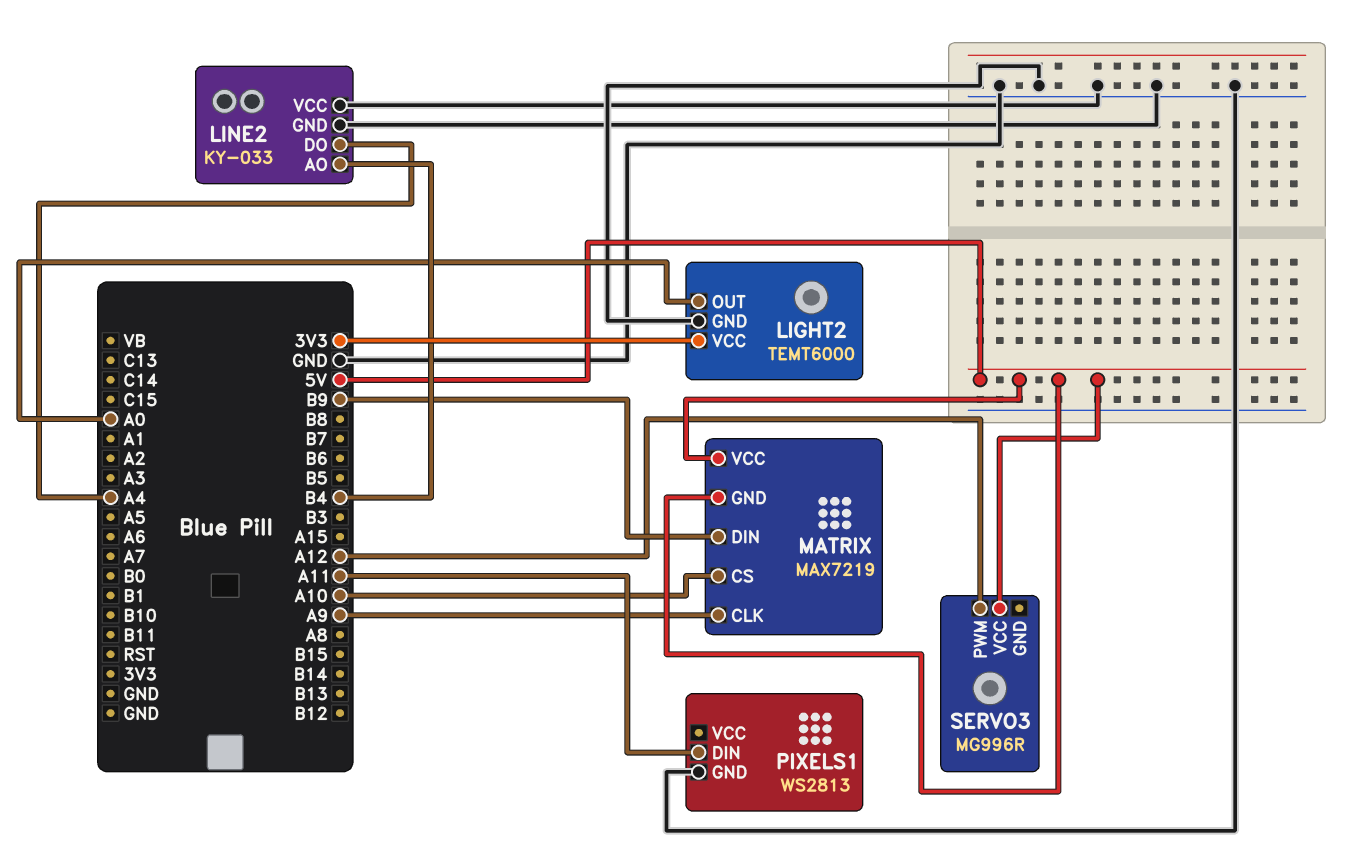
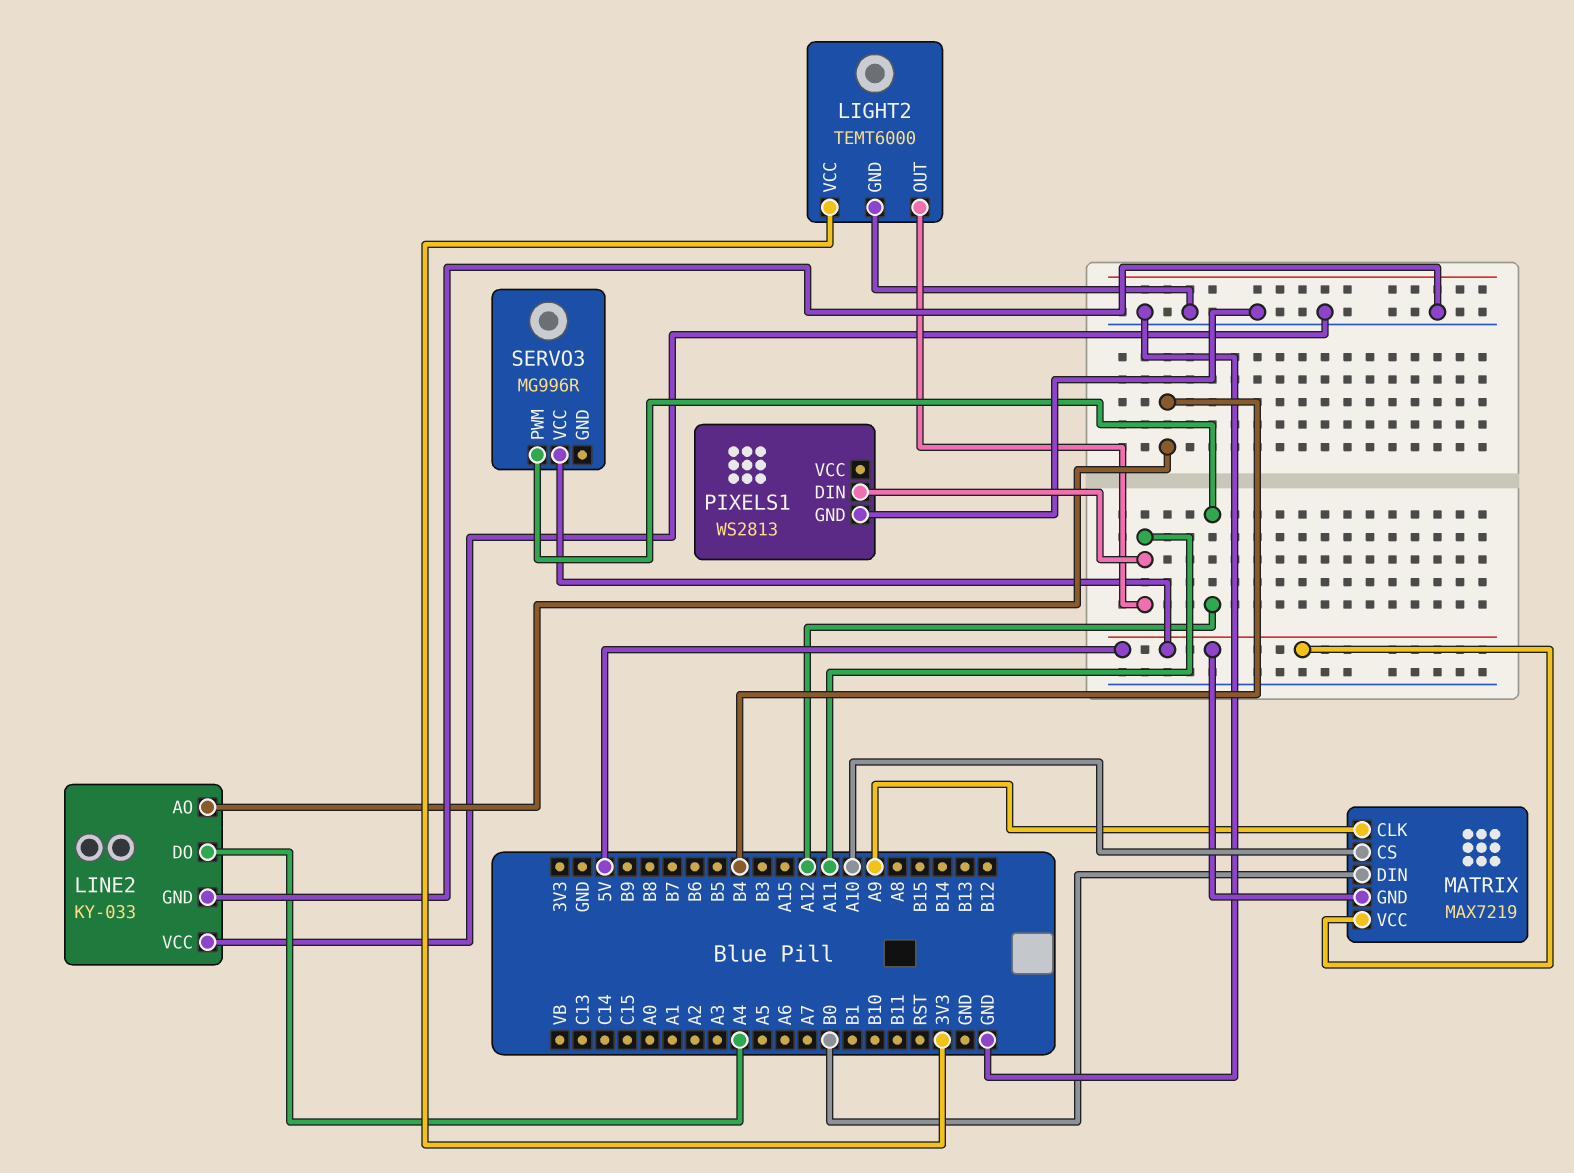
LIGHT2 pin OUT: A0 -> A11
MATRIX pin DIN: B9 -> B0

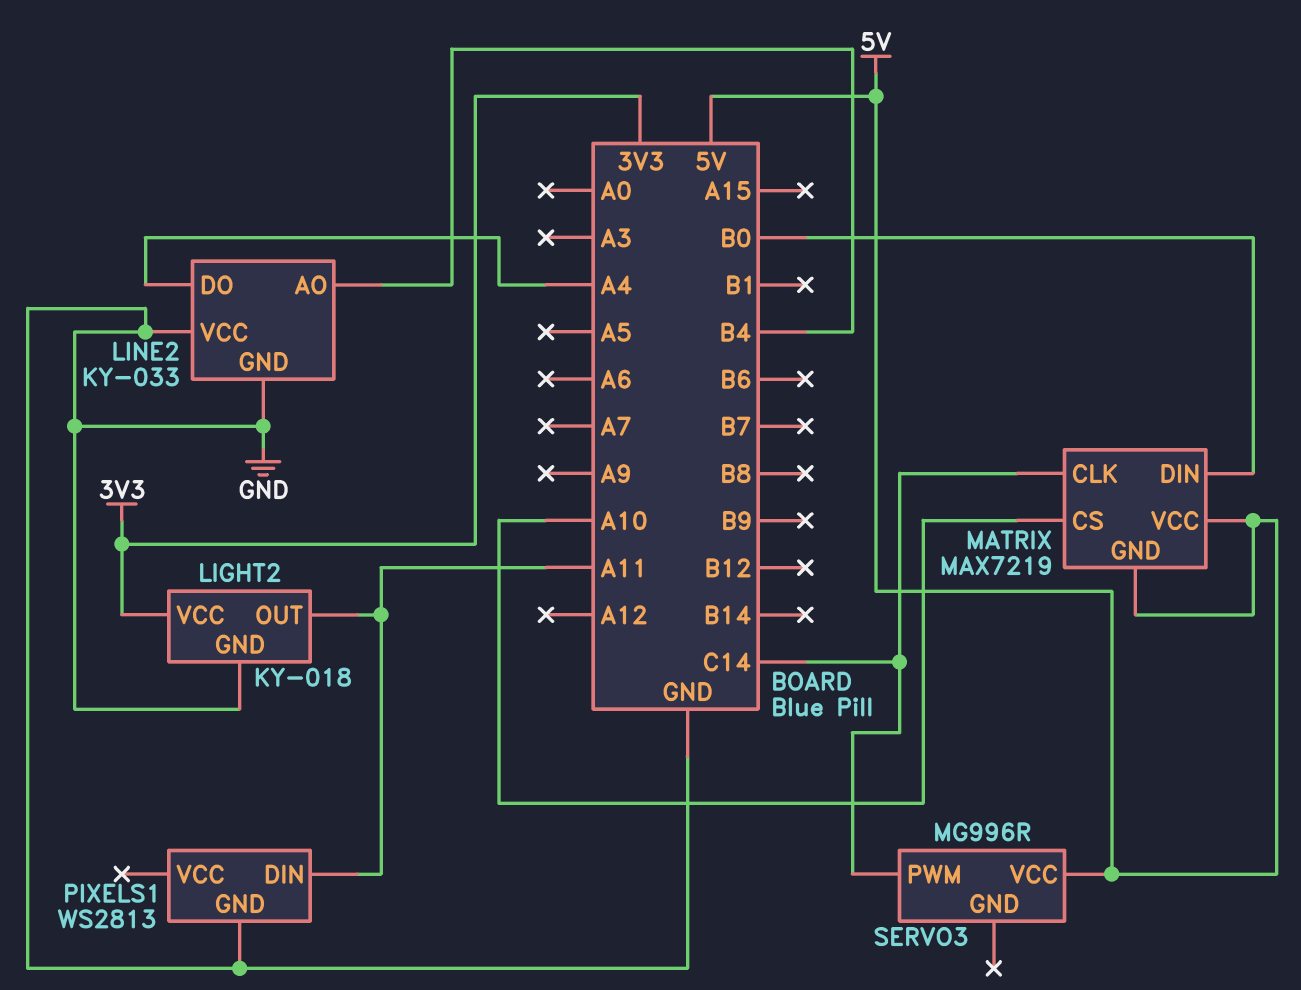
LIGHT2: TEMT6000 -> KY-018
MATRIX pin CLK: A9 -> C14
SERVO3 pin PWM: A12 -> C14

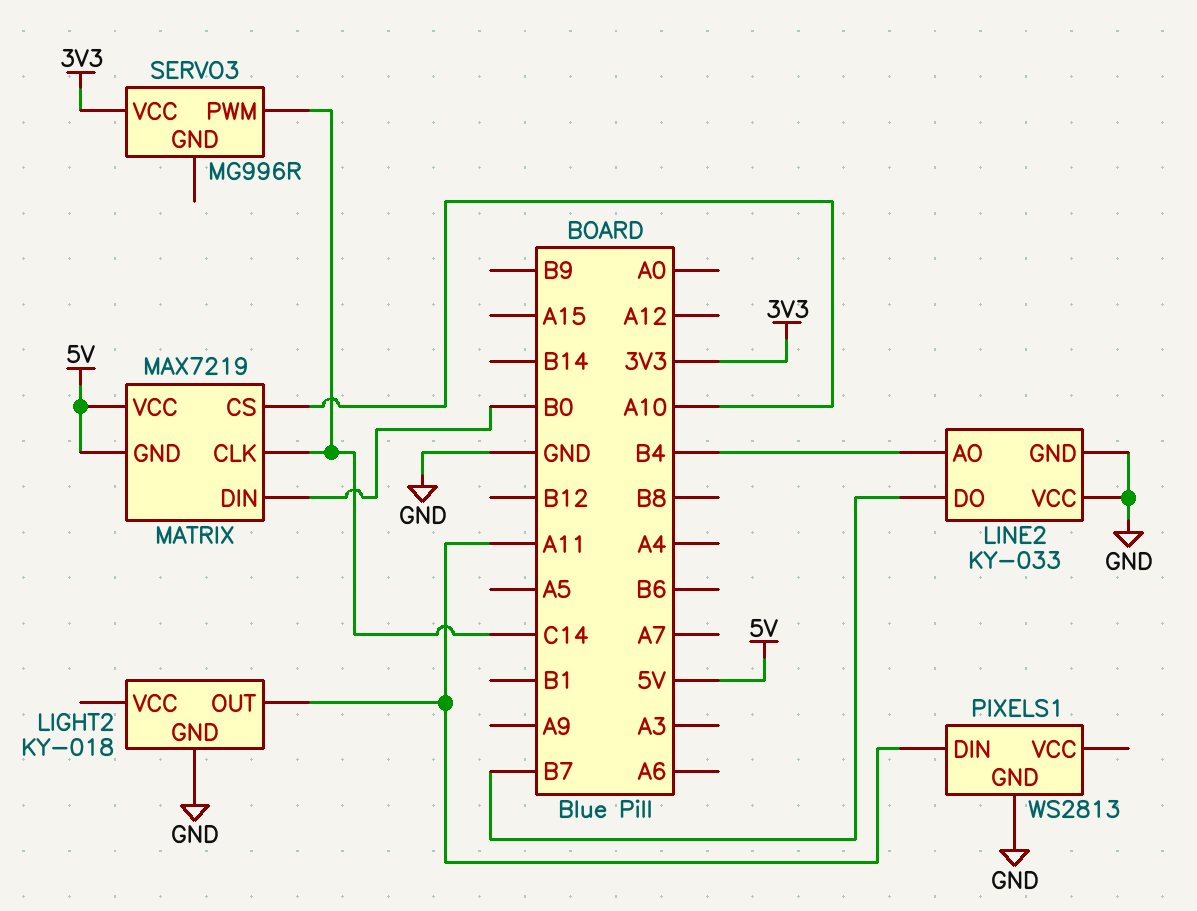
LIGHT2 pin VCC: 3V3 -> none
LINE2 pin DO: A4 -> B7
SERVO3 pin VCC: 5V -> 3V3

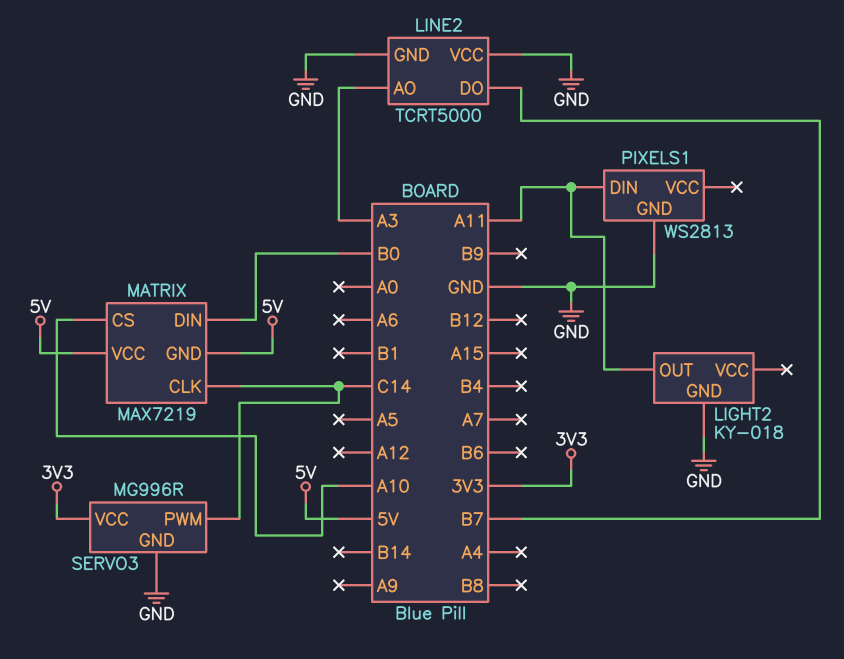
LINE2: KY-033 -> TCRT5000
LINE2 pin AO: B4 -> A3
SERVO3 pin GND: none -> GND

